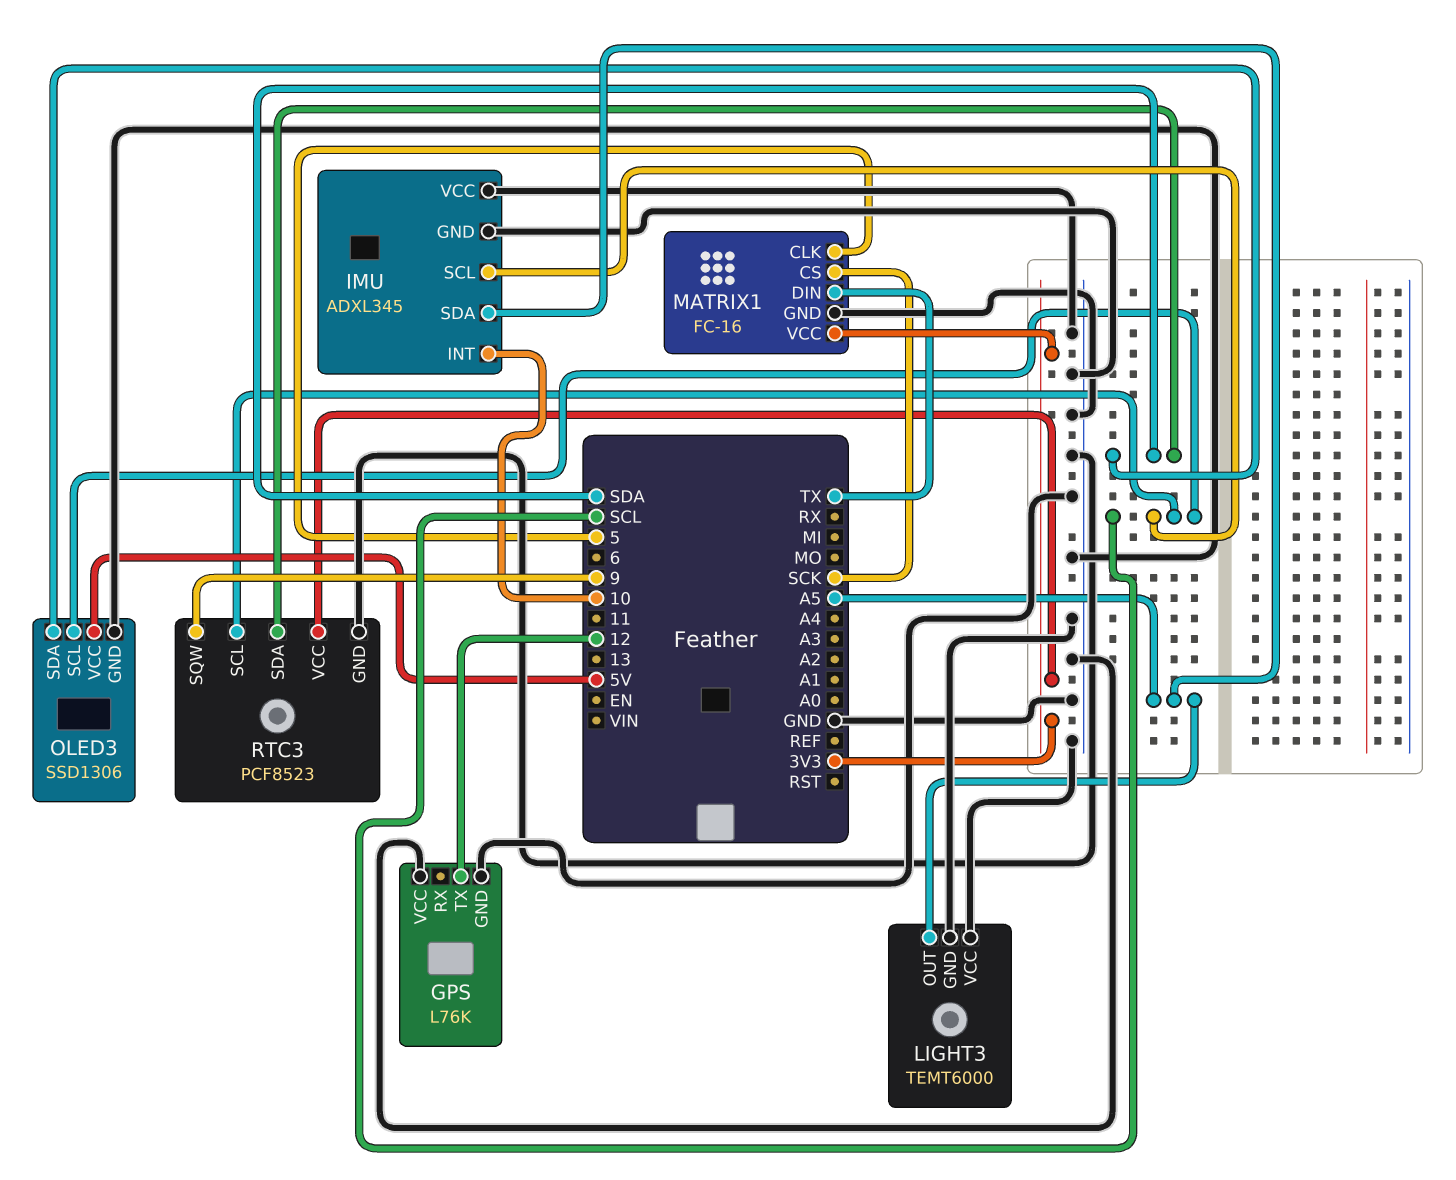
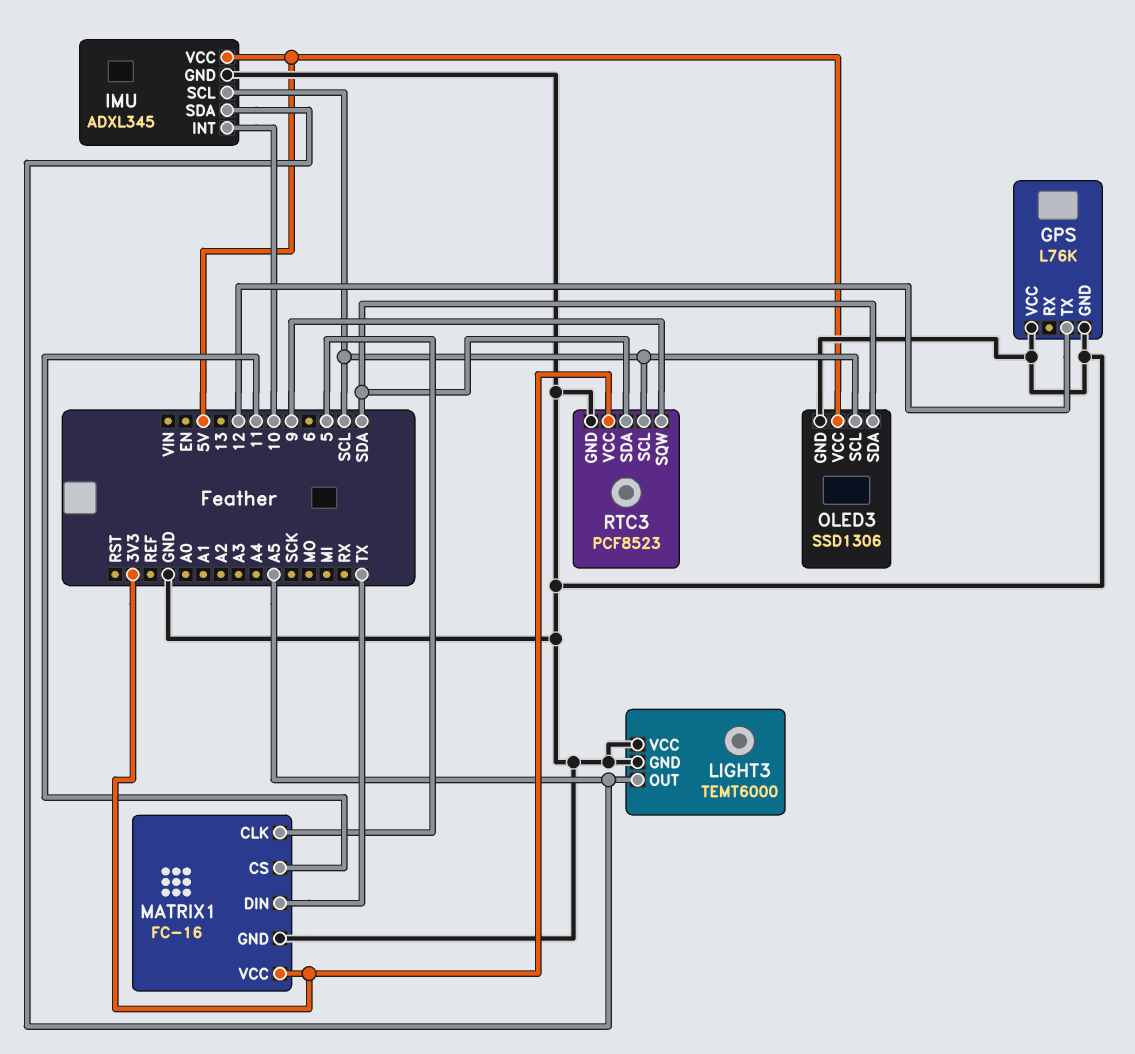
IMU pin VCC: GND -> 5V
MATRIX1 pin CS: SCK -> 11

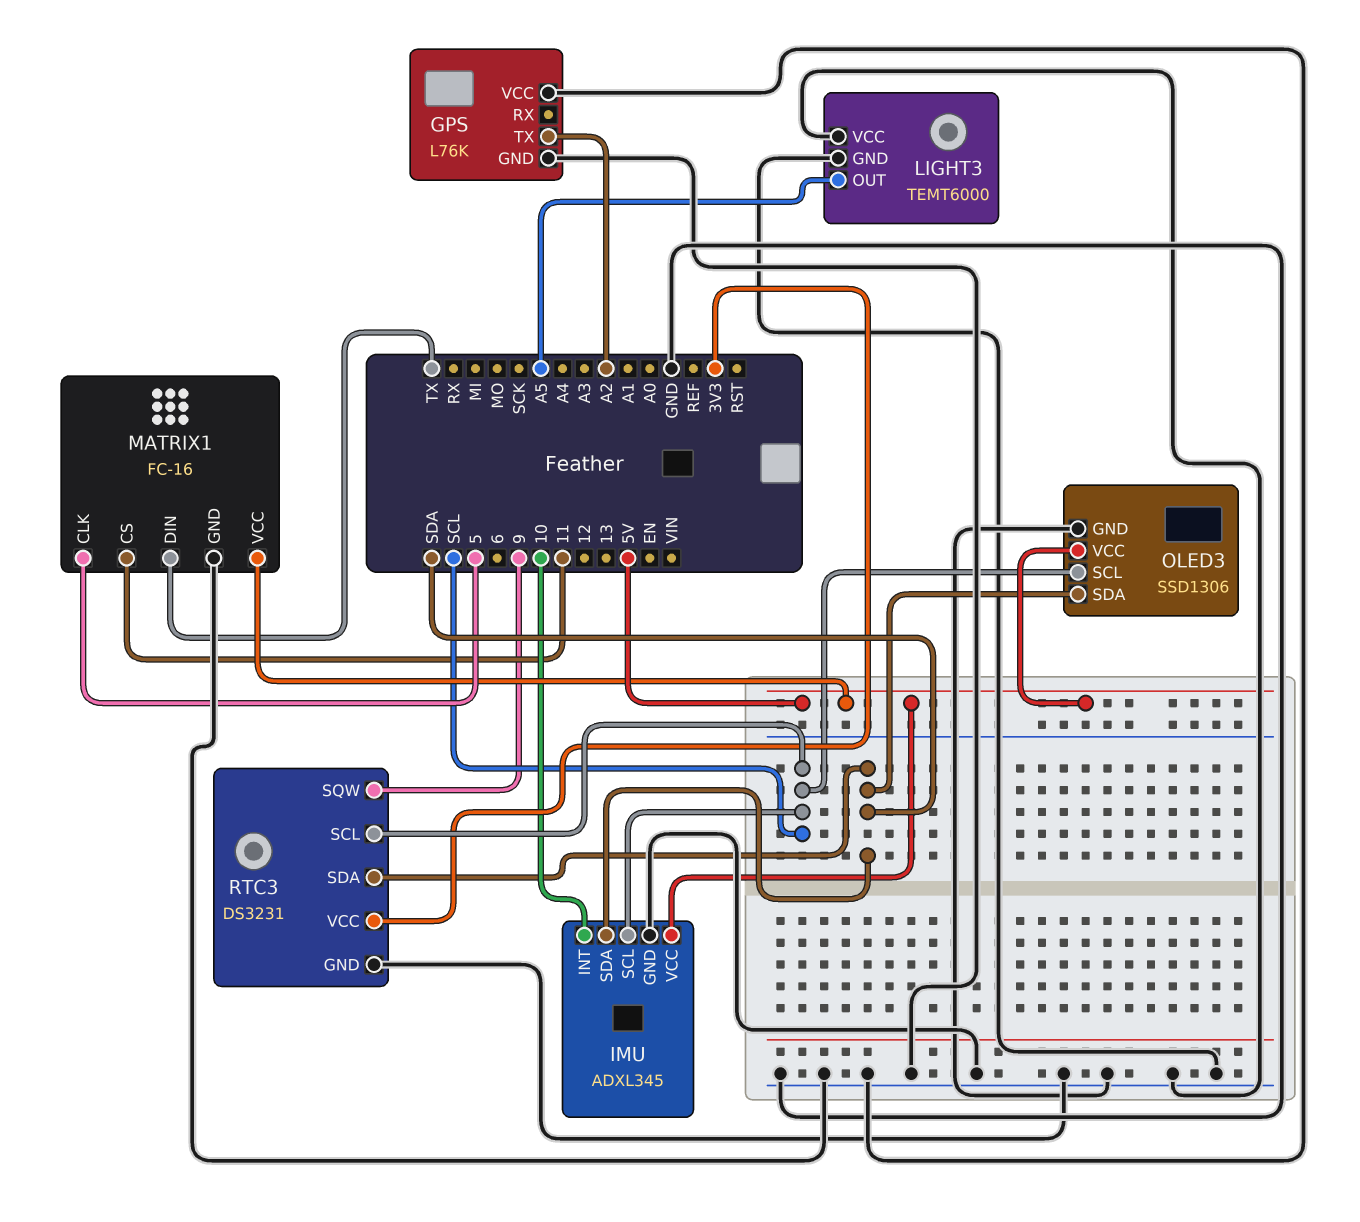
GPS pin TX: 12 -> A2
IMU pin SDA: A5 -> SDA
MATRIX1 pin VCC: 3V3 -> 5V
RTC3: PCF8523 -> DS3231

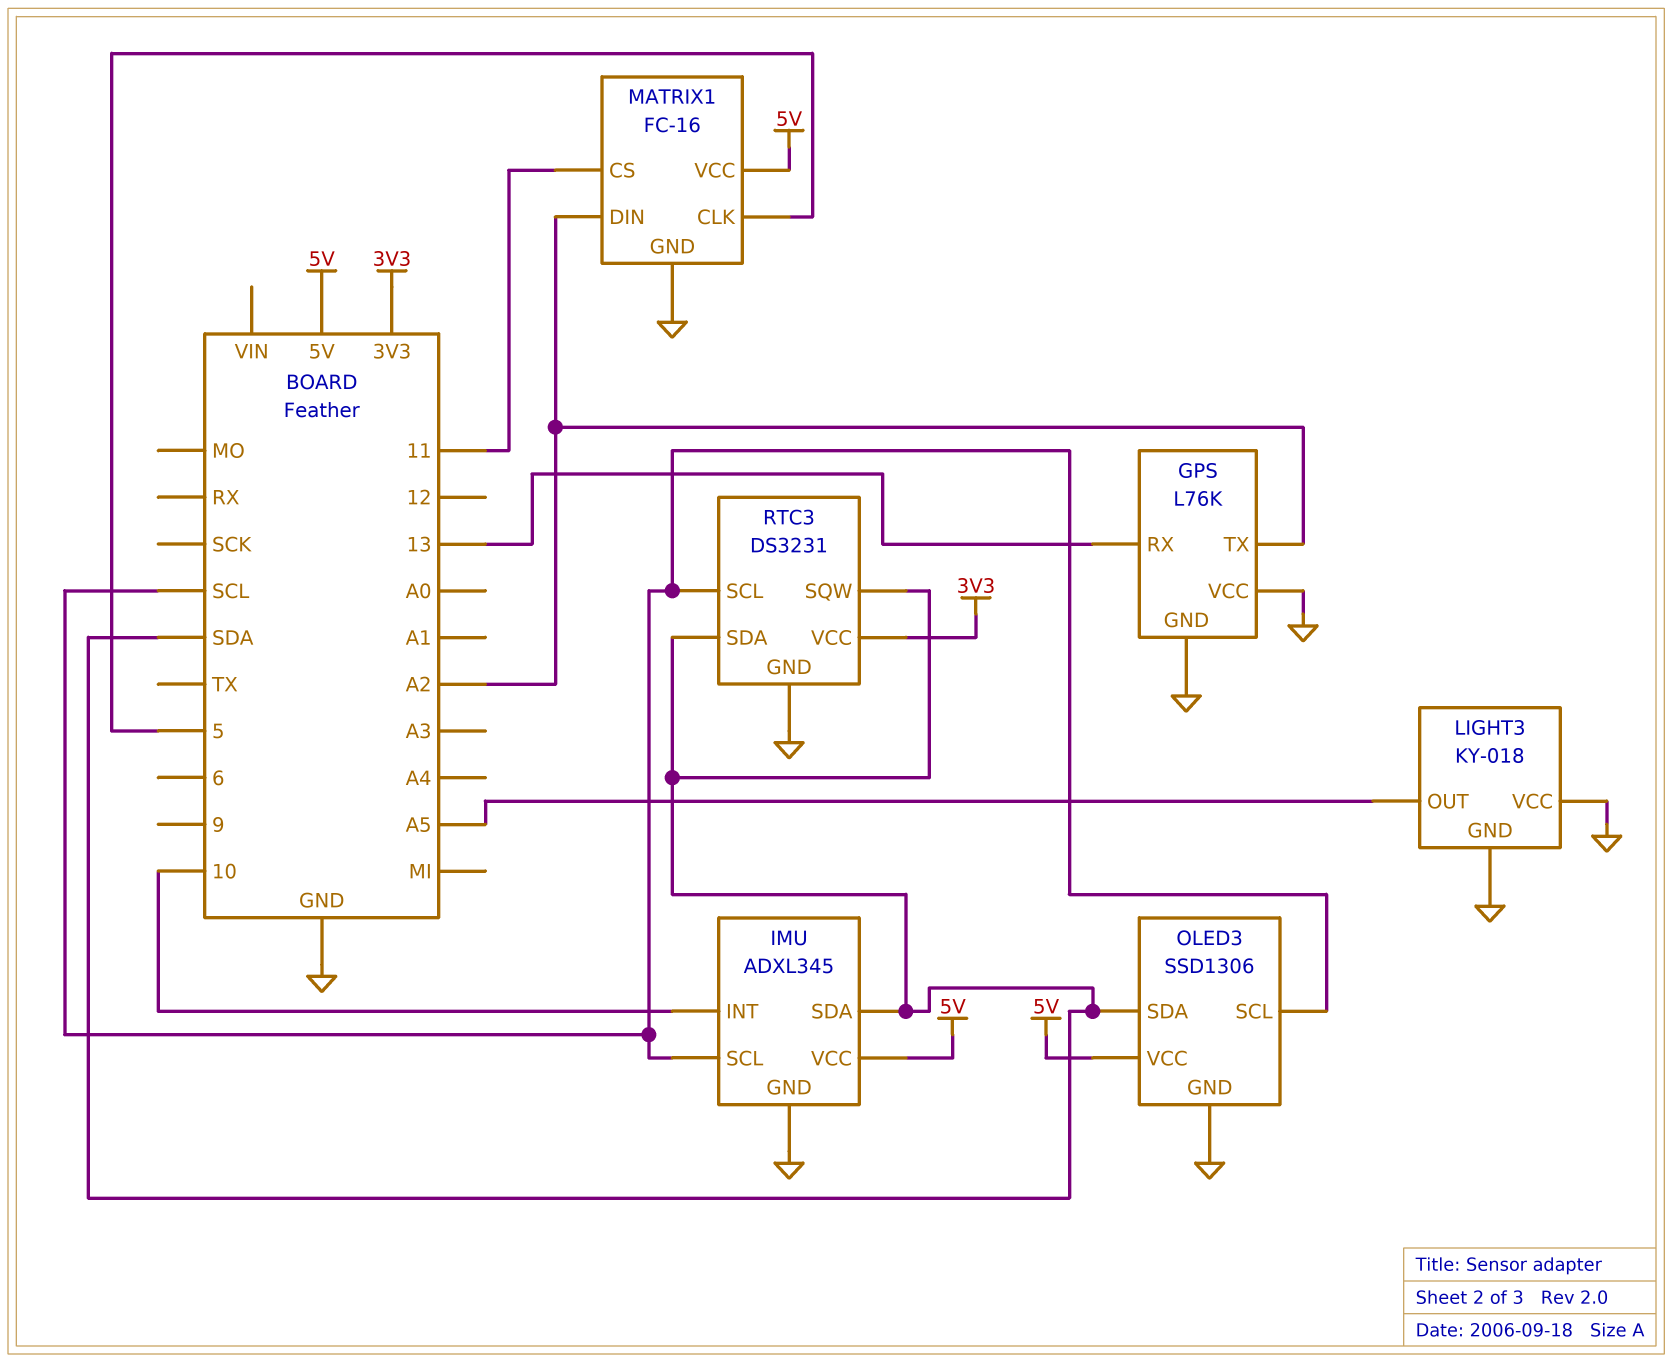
GPS pin RX: none -> 13
LIGHT3: TEMT6000 -> KY-018
MATRIX1 pin DIN: TX -> A2
RTC3 pin SQW: 9 -> SDA

